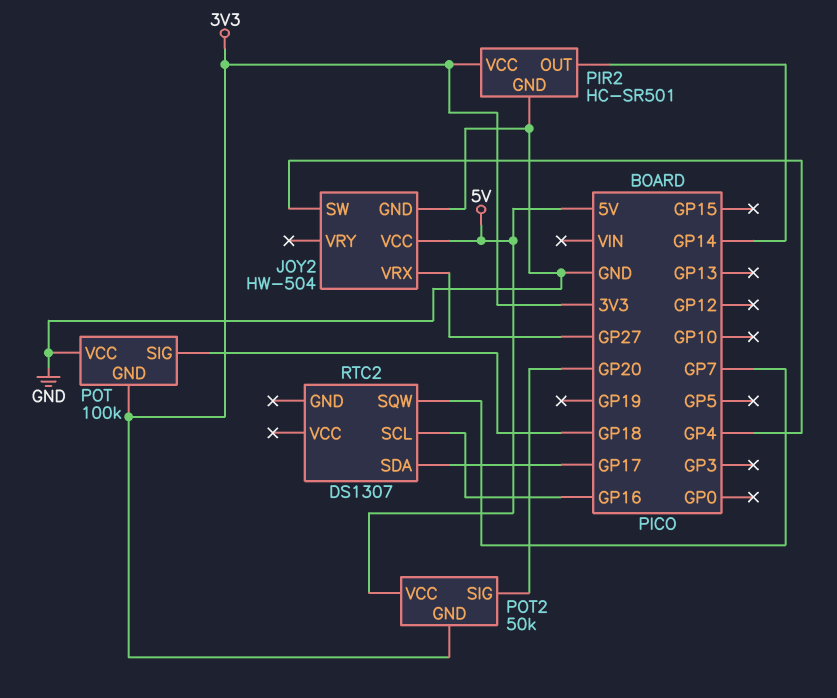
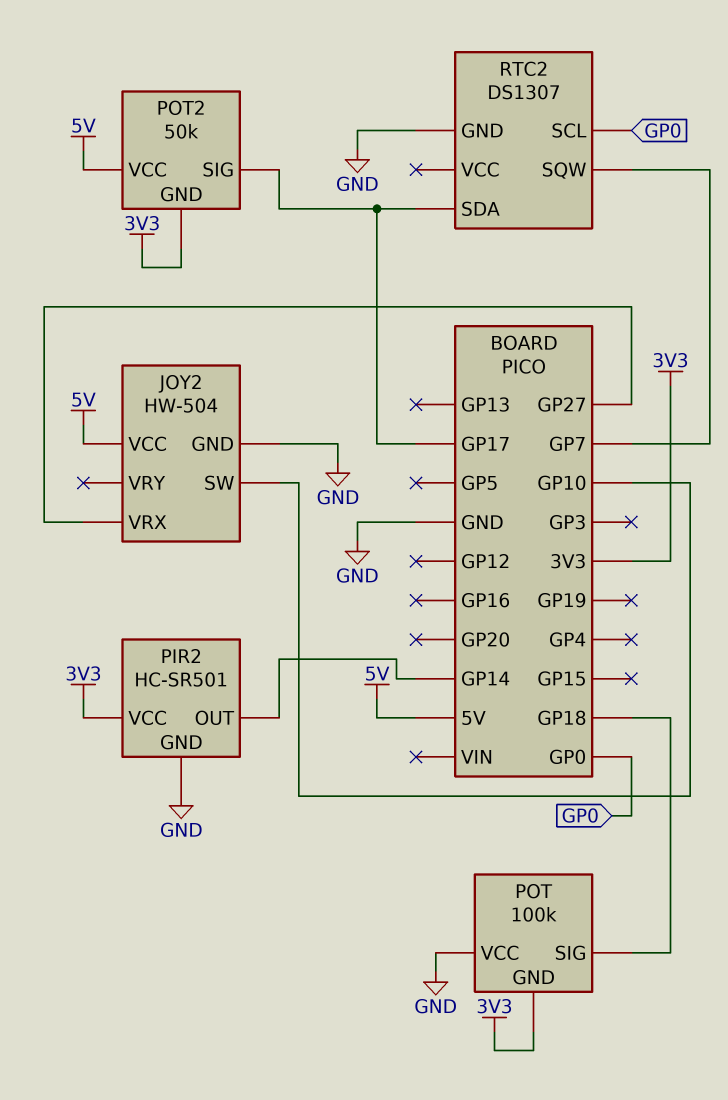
JOY2 pin SW: GP4 -> GP10
POT2 pin SIG: GP20 -> GP17
RTC2 pin GND: none -> GND
RTC2 pin SCL: GP16 -> GP0

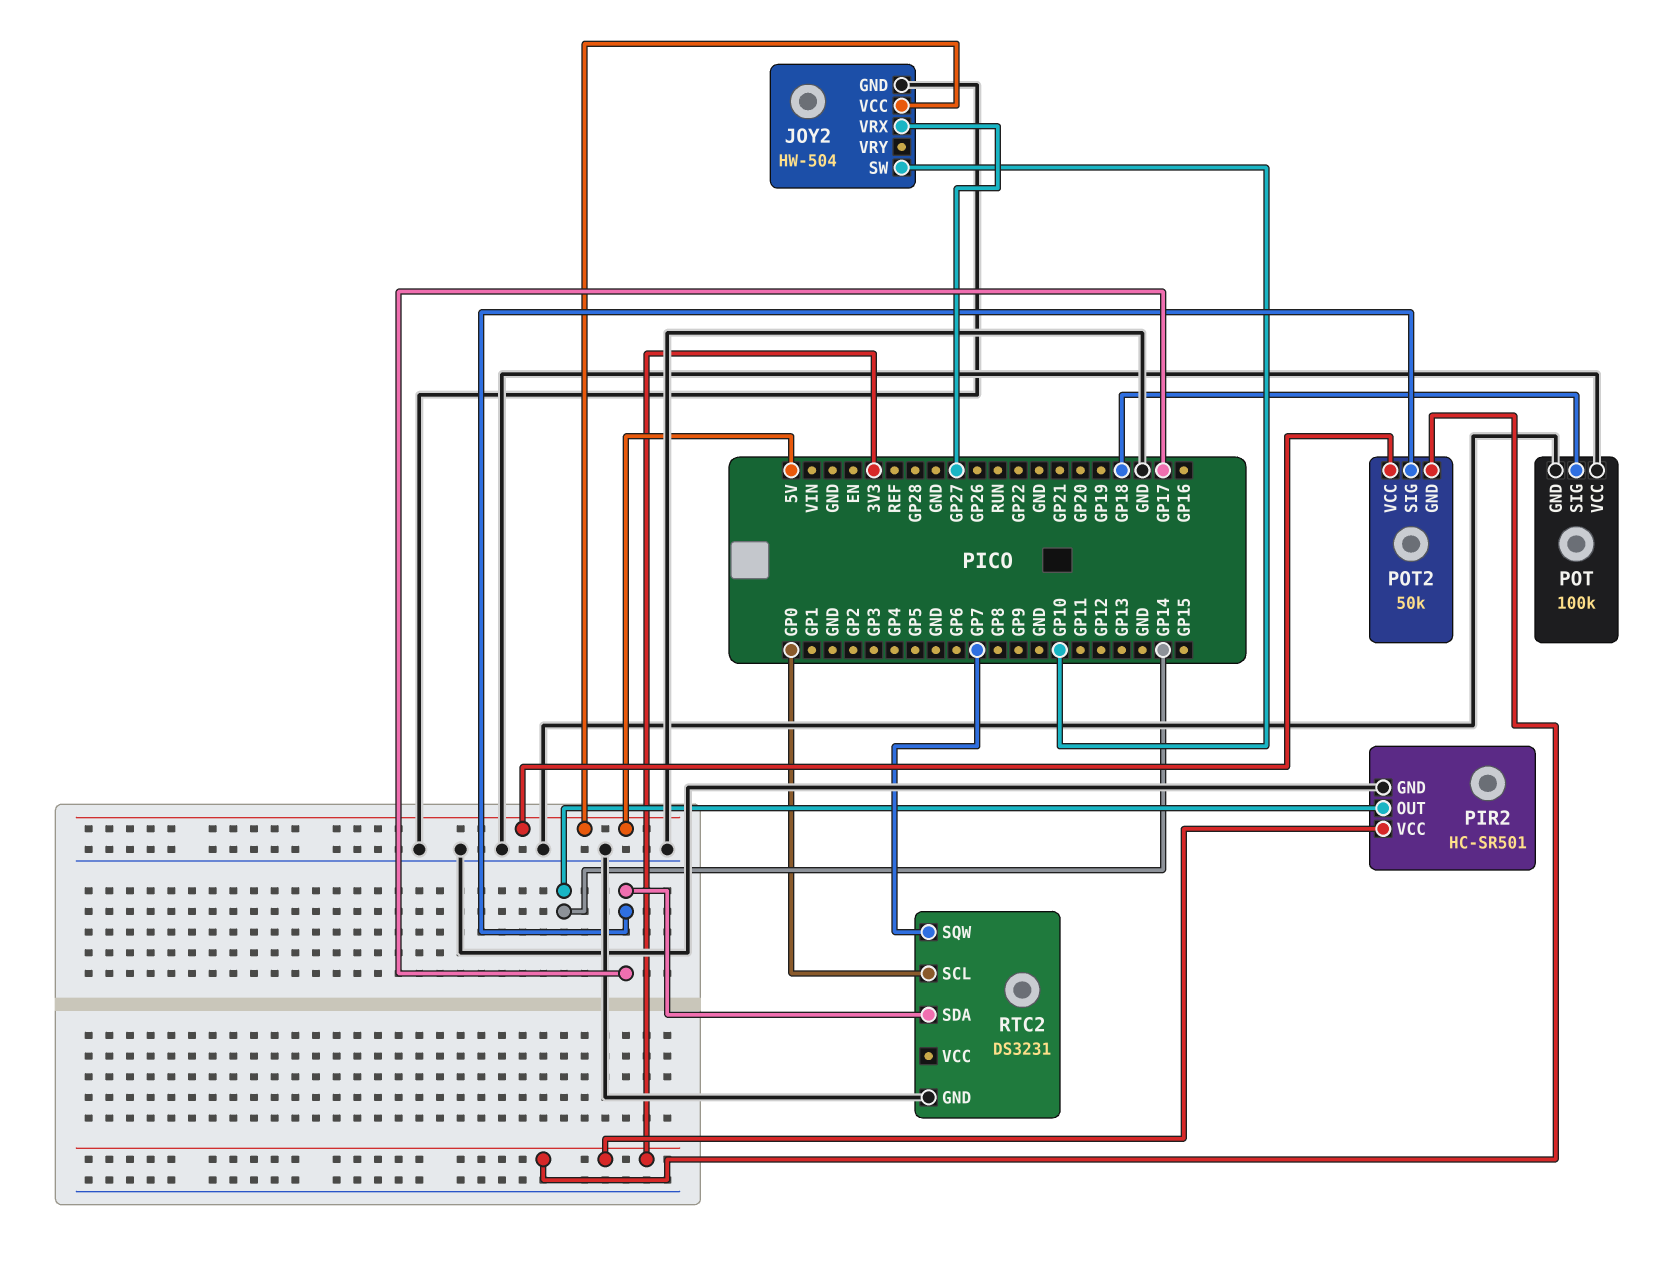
POT pin GND: 3V3 -> GND
RTC2: DS1307 -> DS3231

